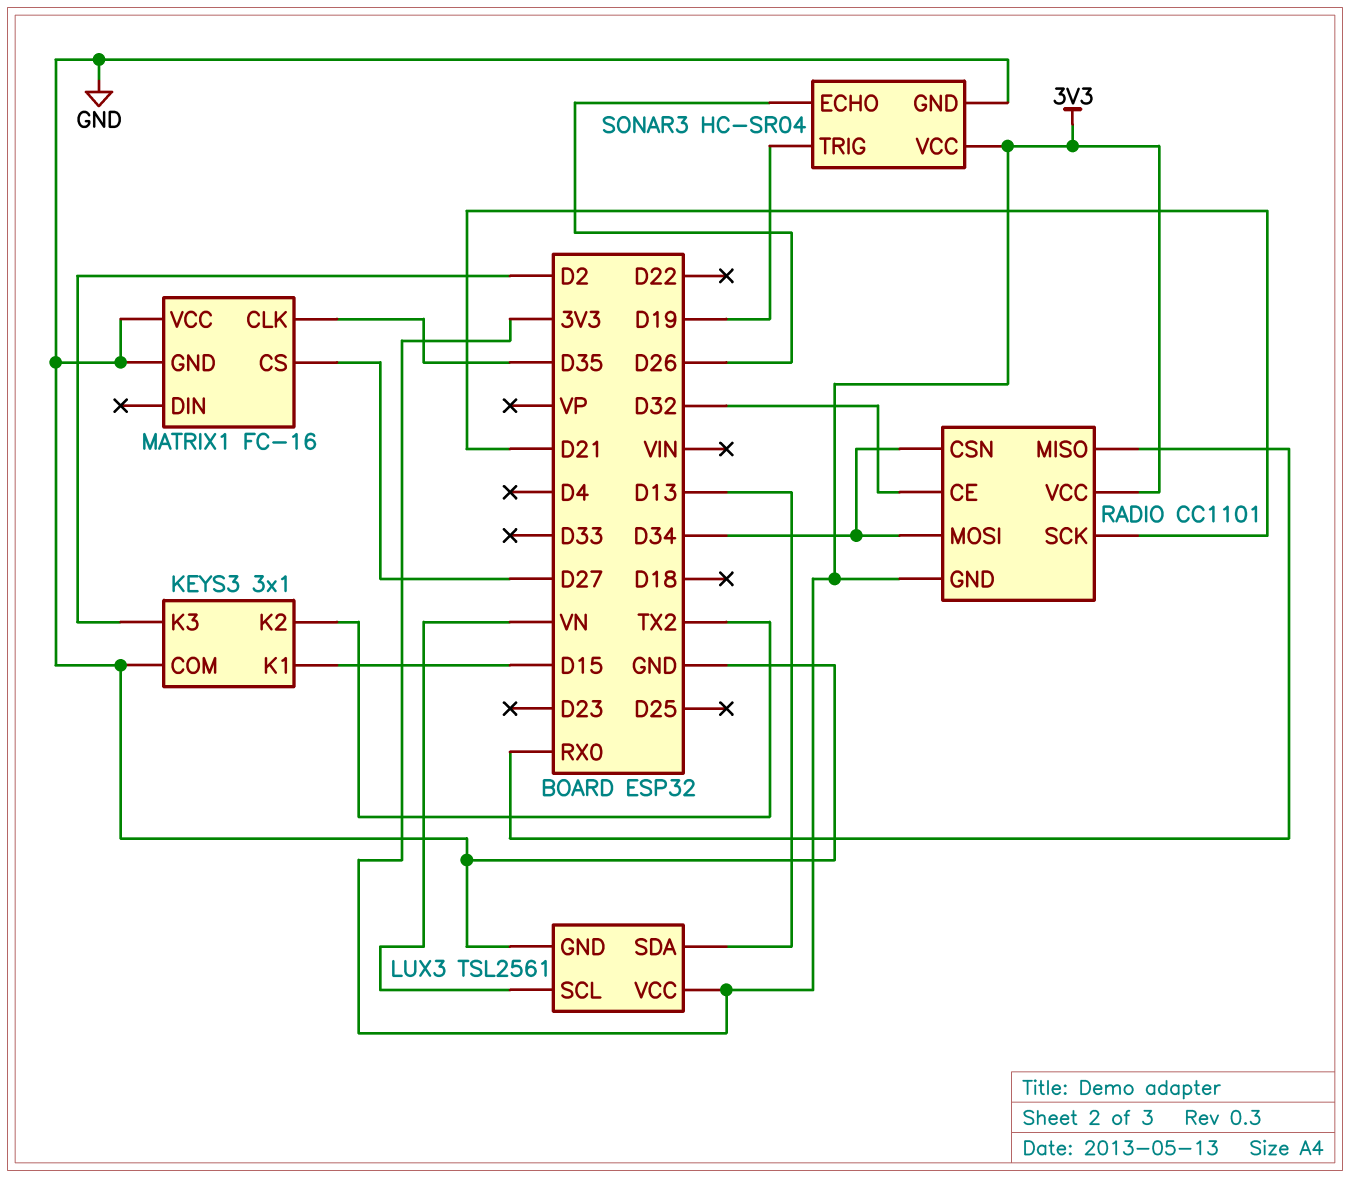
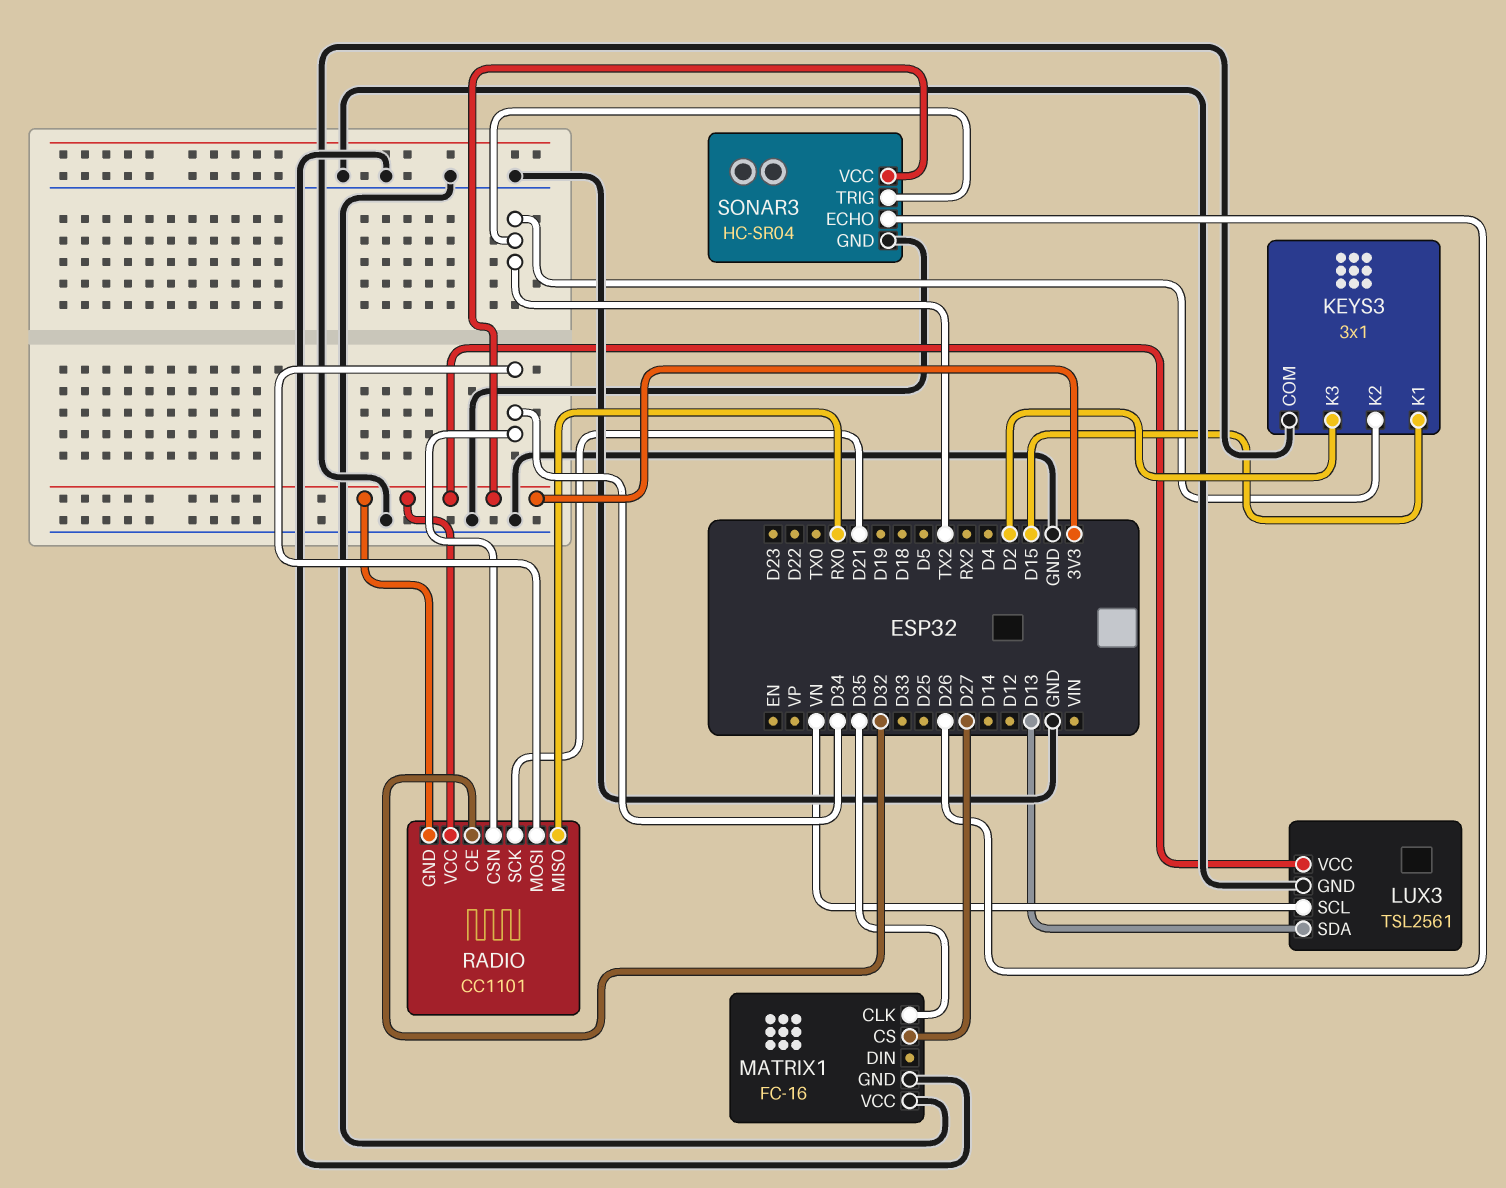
SONAR3 pin TRIG: D19 -> TX2

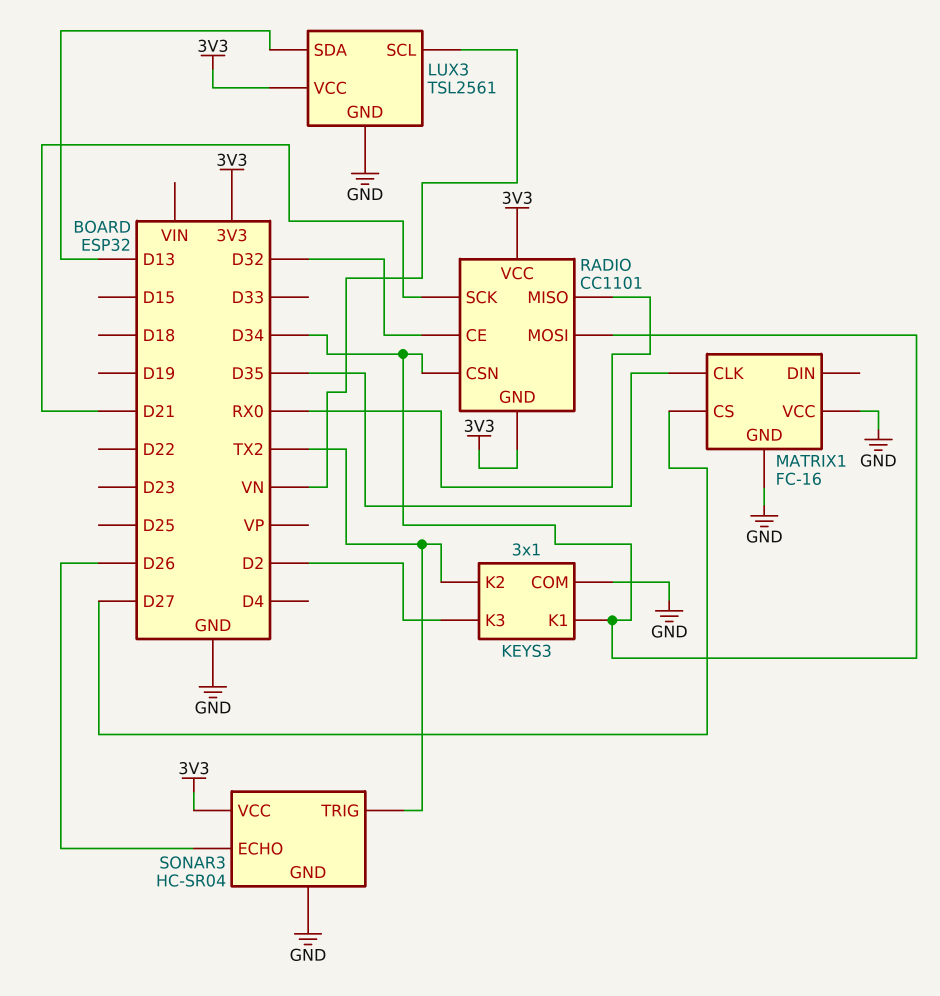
KEYS3 pin K1: D15 -> D34

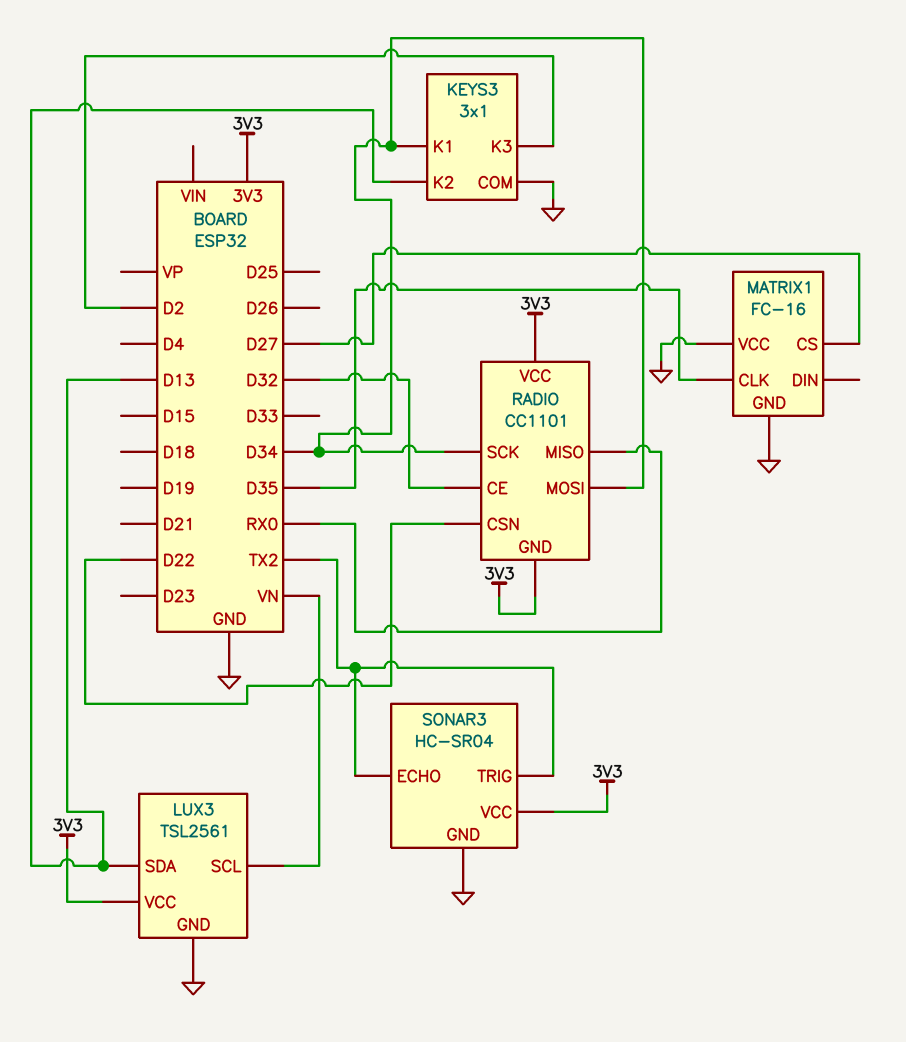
KEYS3 pin K2: TX2 -> D13
RADIO pin CSN: D34 -> D22
RADIO pin SCK: D21 -> D34
SONAR3 pin ECHO: D26 -> TX2

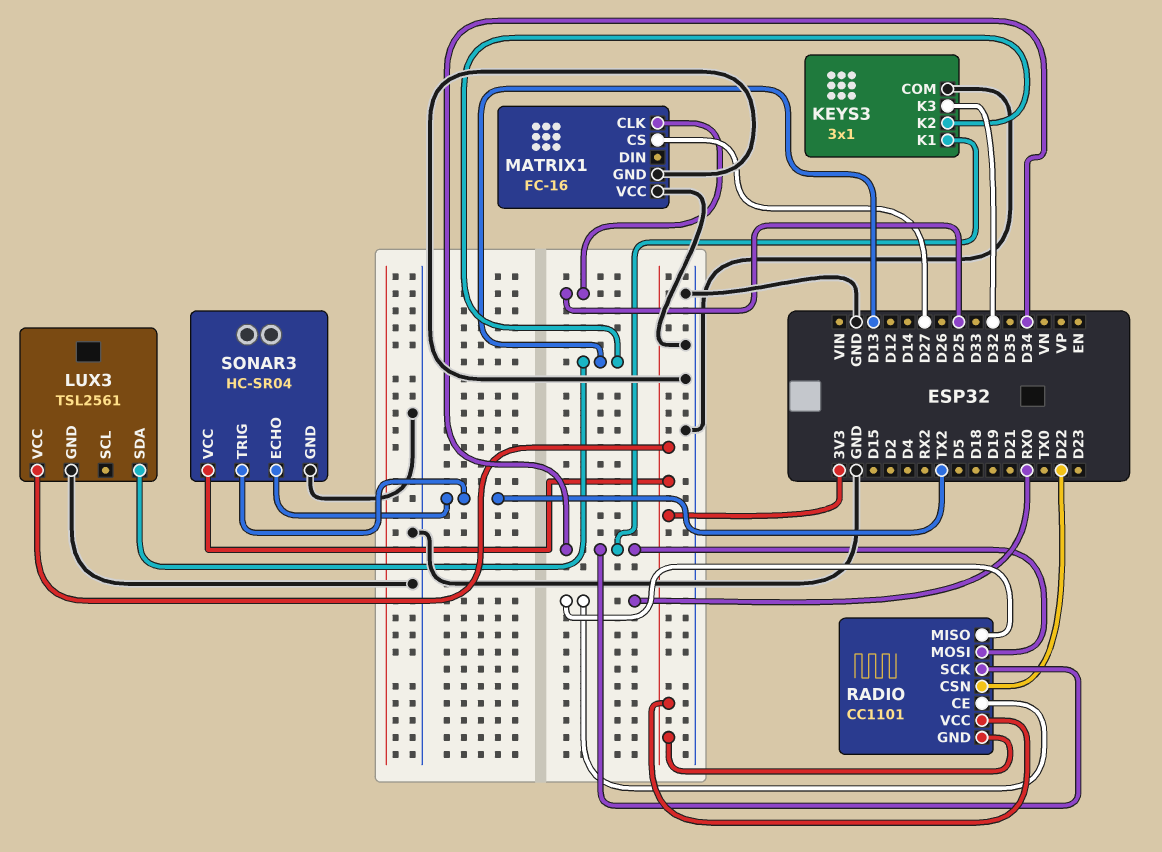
KEYS3 pin K3: D2 -> D32
LUX3 pin SCL: VN -> none
MATRIX1 pin CLK: D35 -> D25
RADIO pin CE: D32 -> RX0

